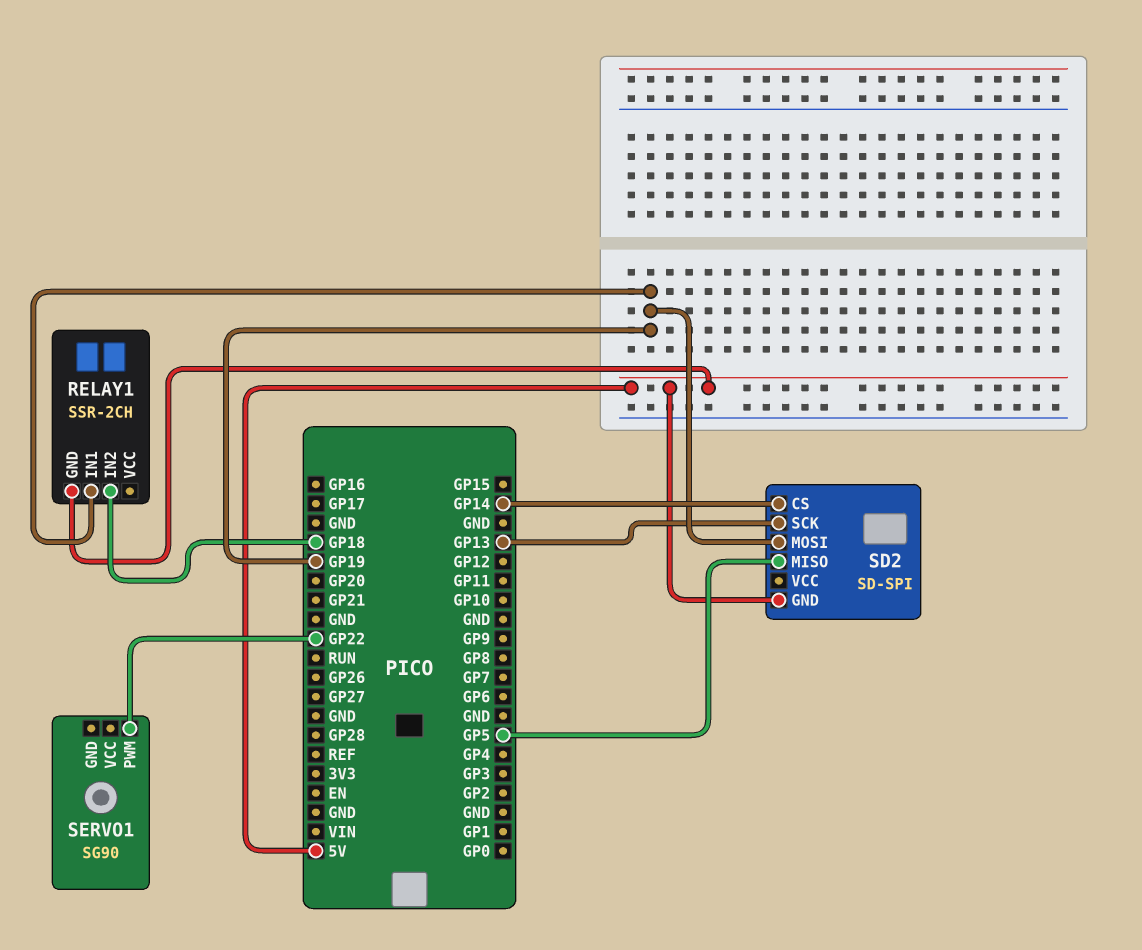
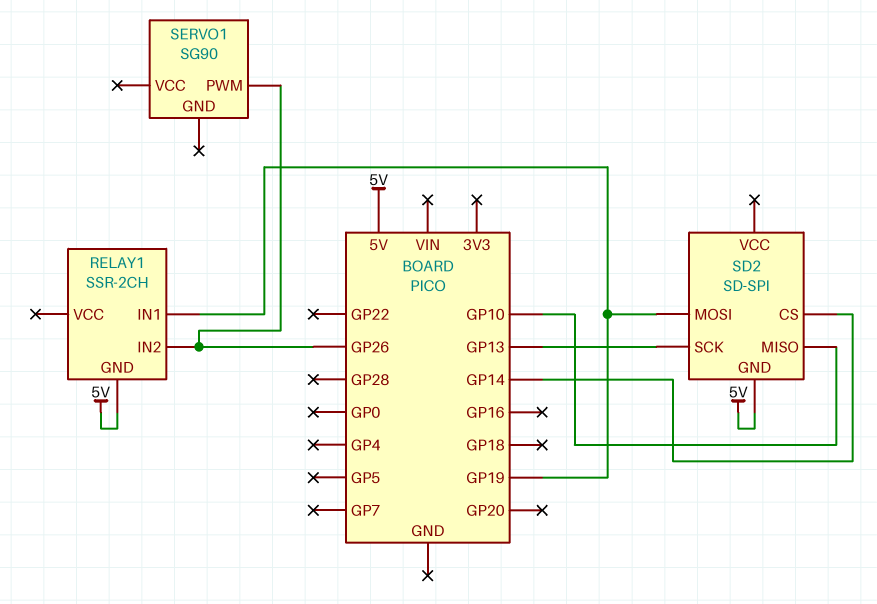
RELAY1 pin IN2: GP18 -> GP26
SD2 pin MISO: GP5 -> GP10
SERVO1 pin PWM: GP22 -> GP26

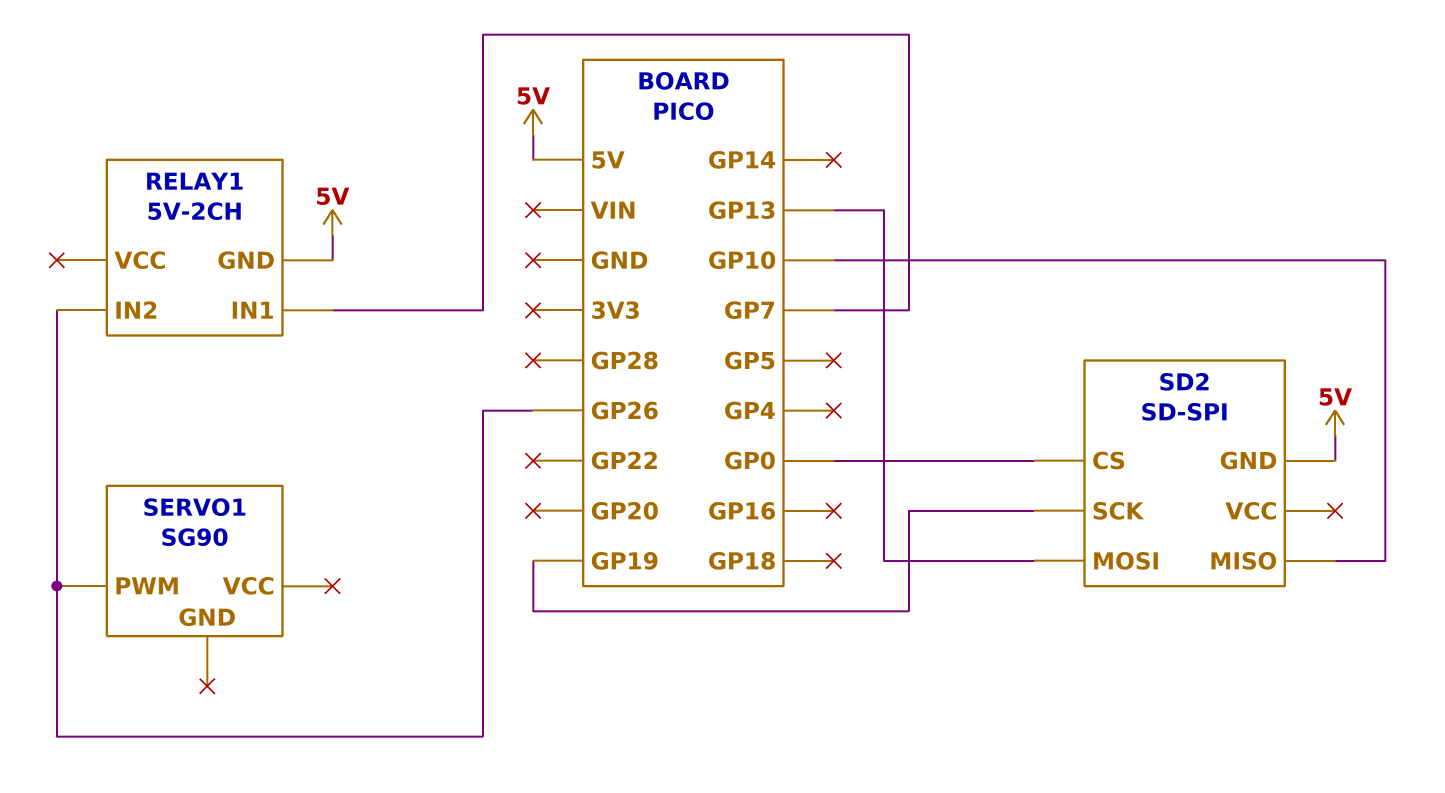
RELAY1: SSR-2CH -> 5V-2CH
RELAY1 pin IN1: GP19 -> GP7
SD2 pin CS: GP14 -> GP0
SD2 pin MOSI: GP19 -> GP13
SD2 pin SCK: GP13 -> GP19

